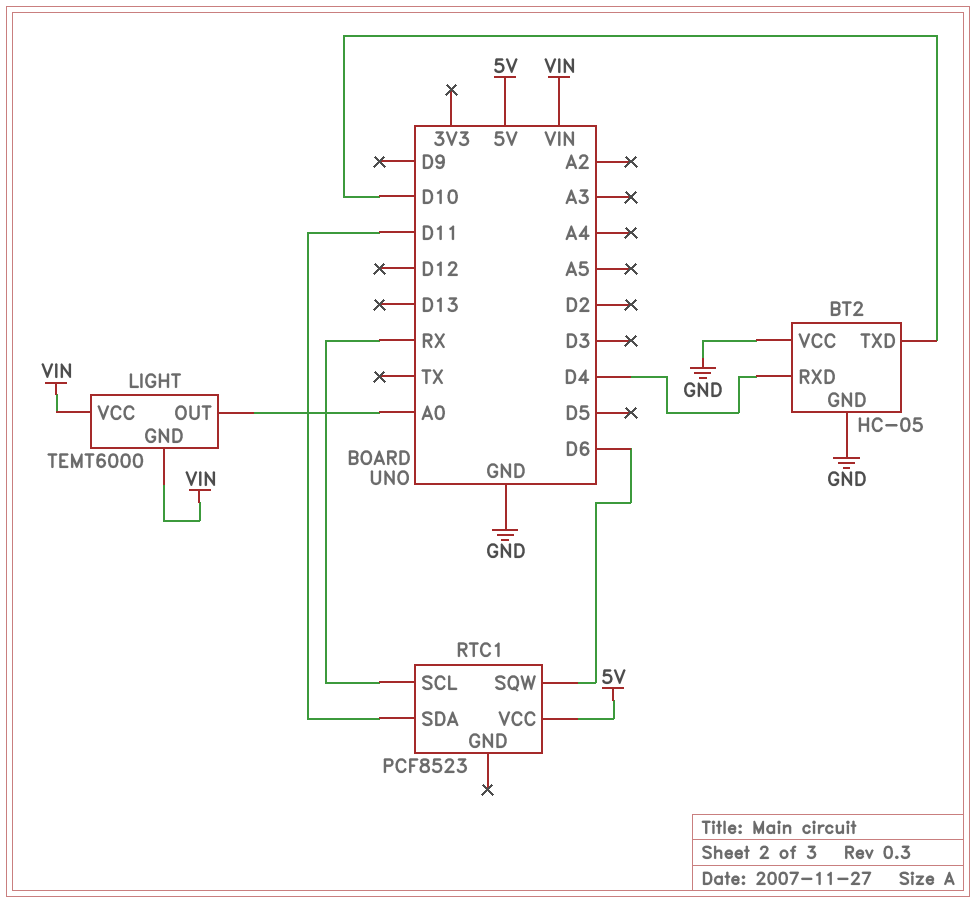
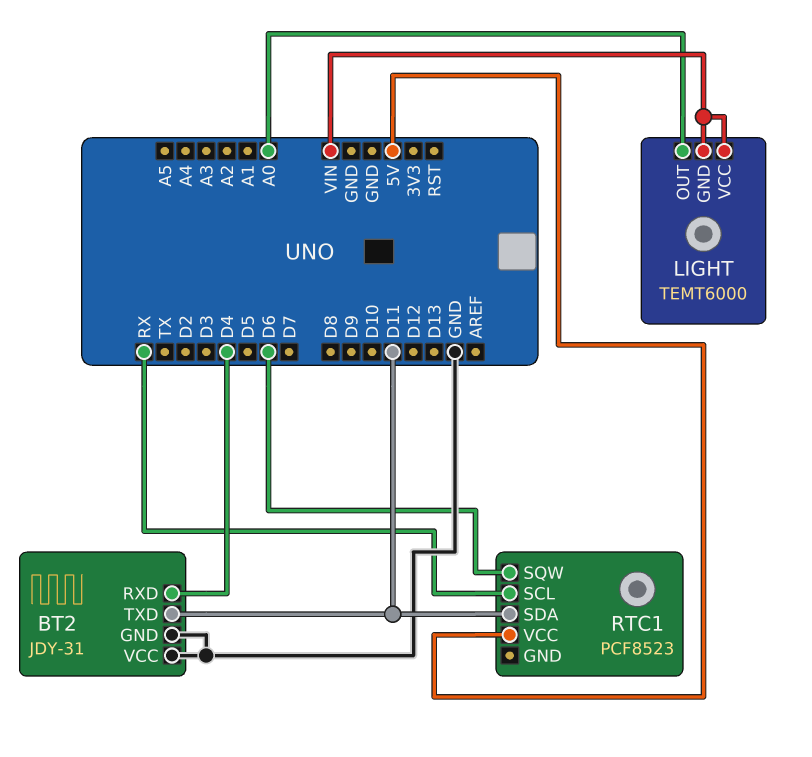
BT2: HC-05 -> JDY-31
BT2 pin TXD: D10 -> D11

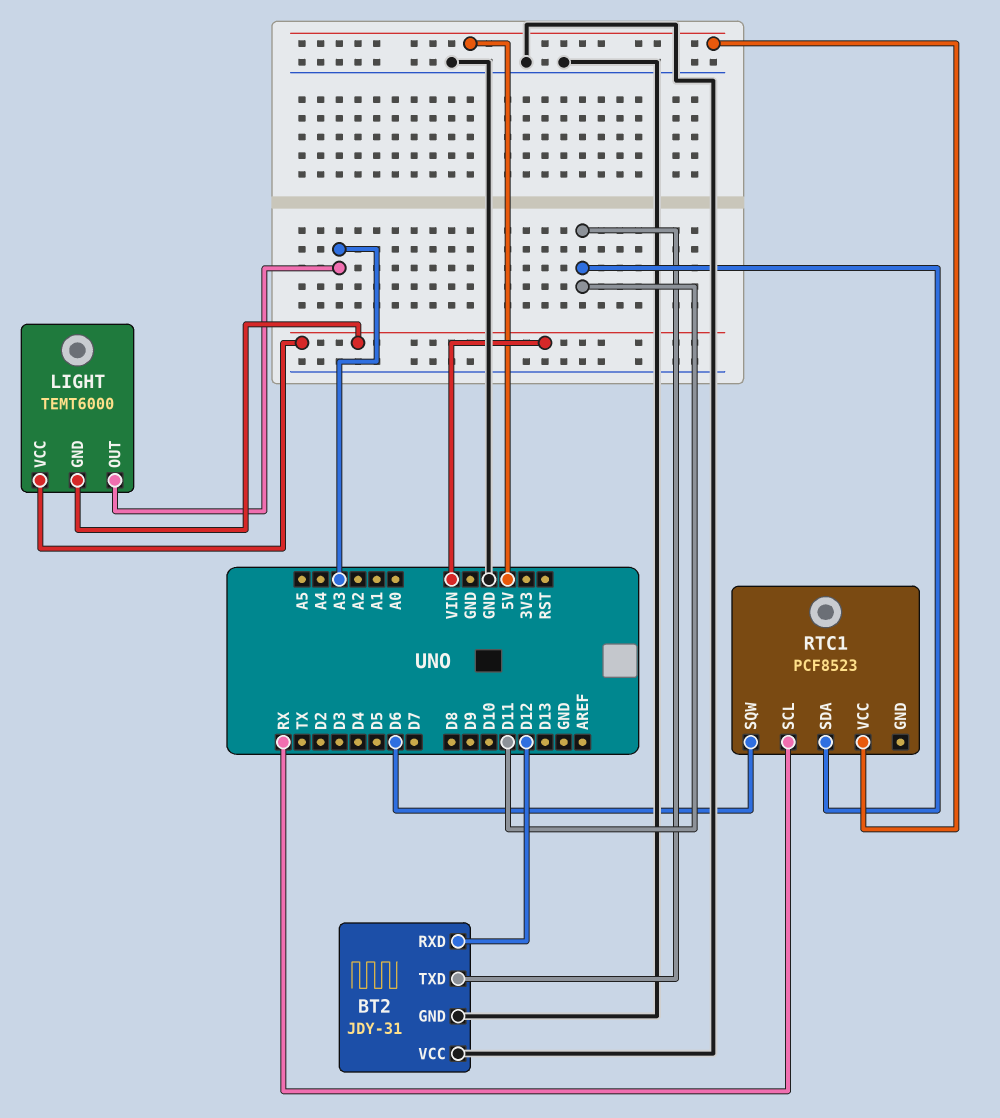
BT2 pin RXD: D4 -> D12
LIGHT pin OUT: A0 -> A3

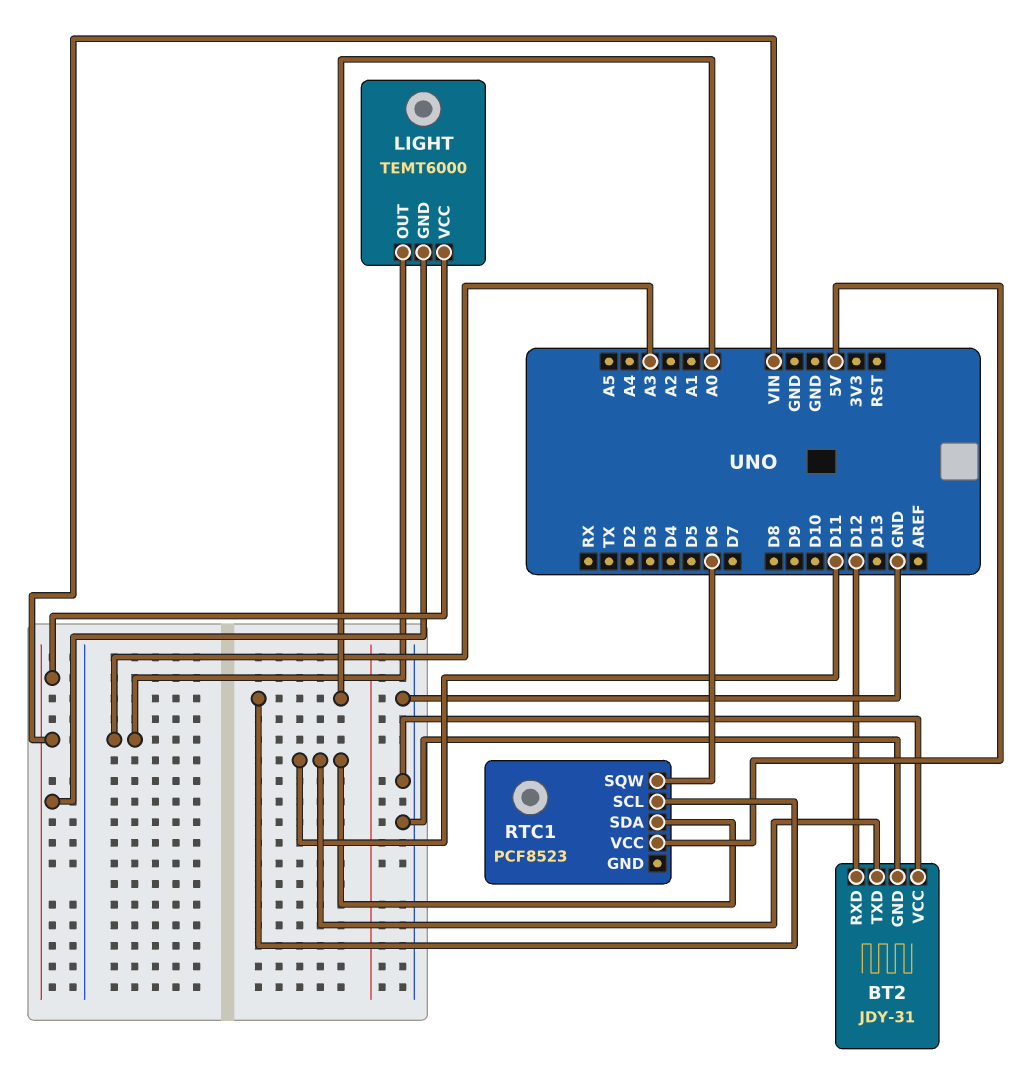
RTC1 pin SCL: RX -> A0

